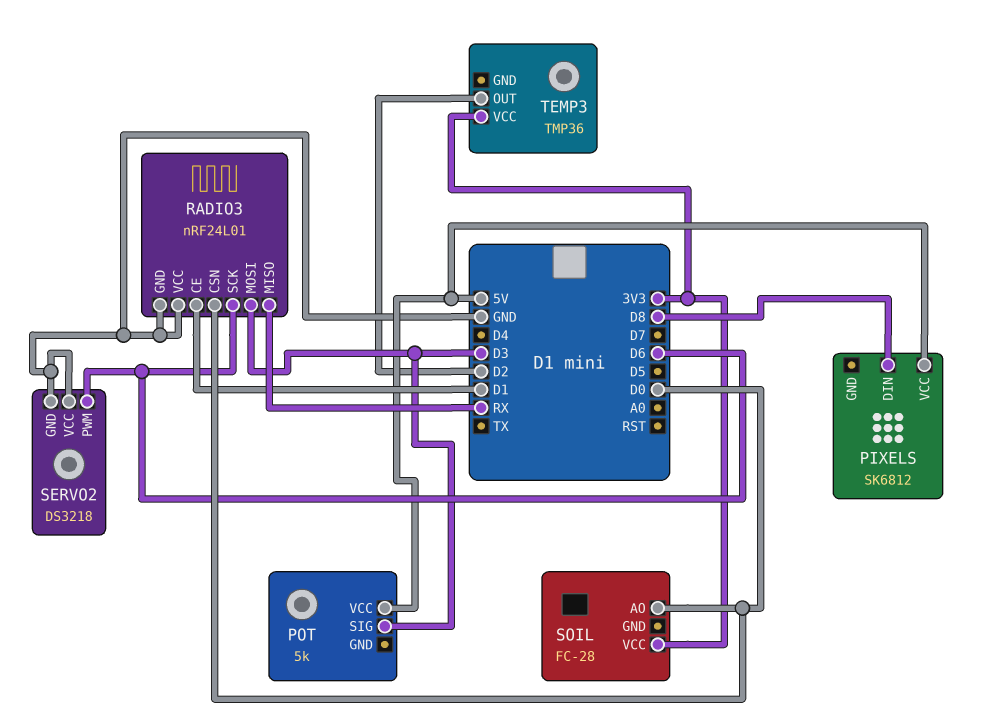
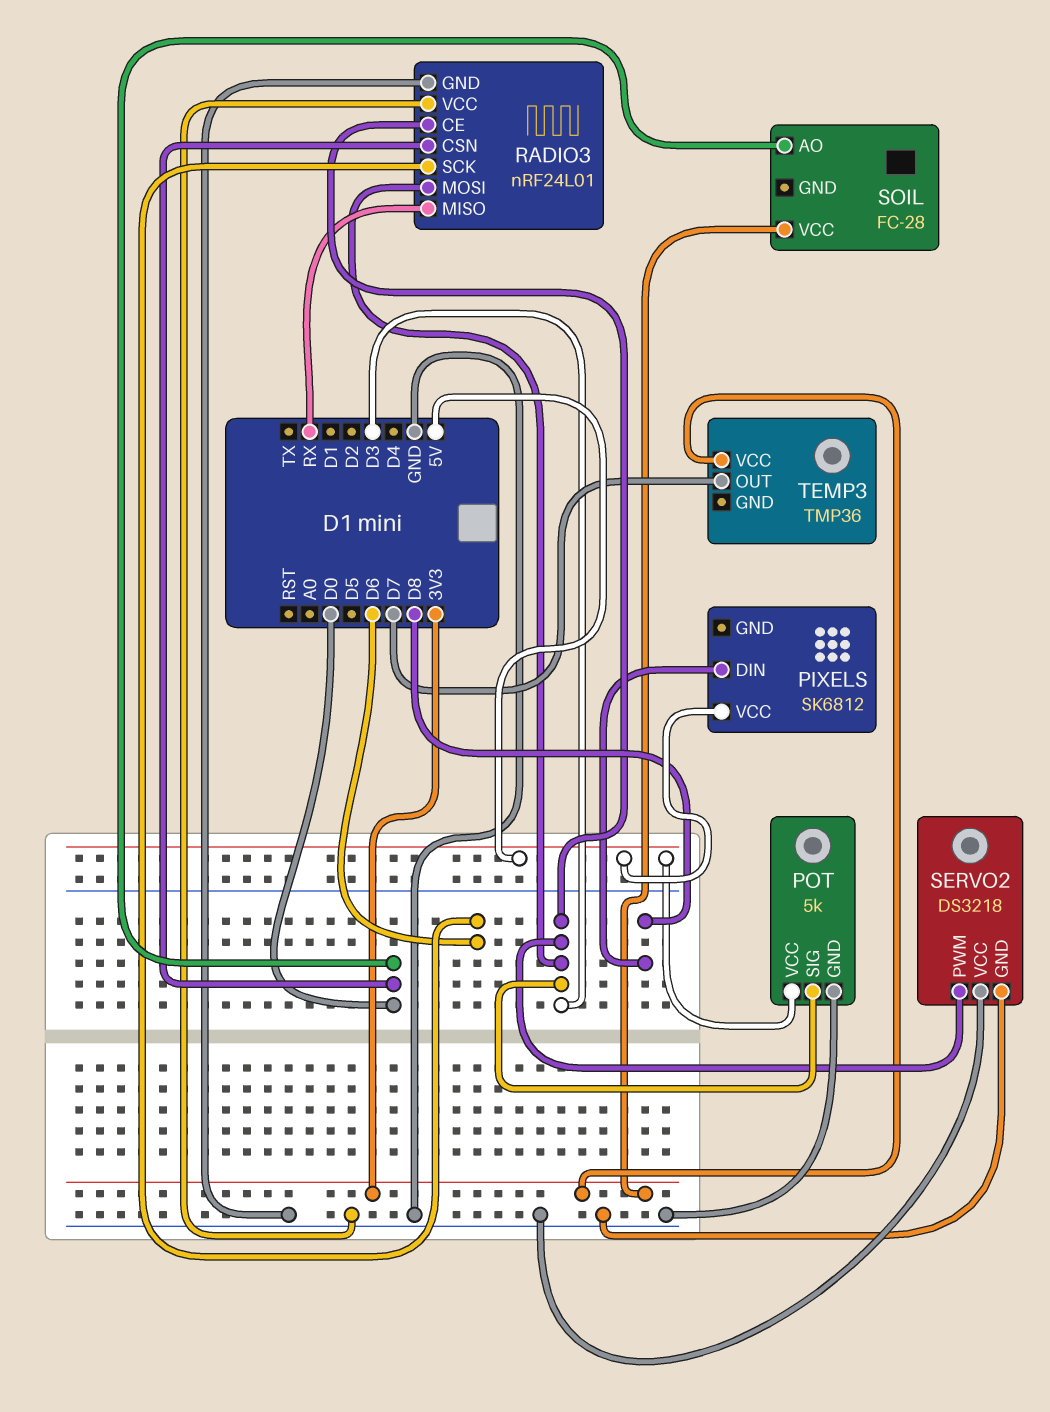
POT pin GND: none -> GND
RADIO3 pin CE: D1 -> D3
SERVO2 pin PWM: D6 -> D3
TEMP3 pin OUT: D2 -> D7

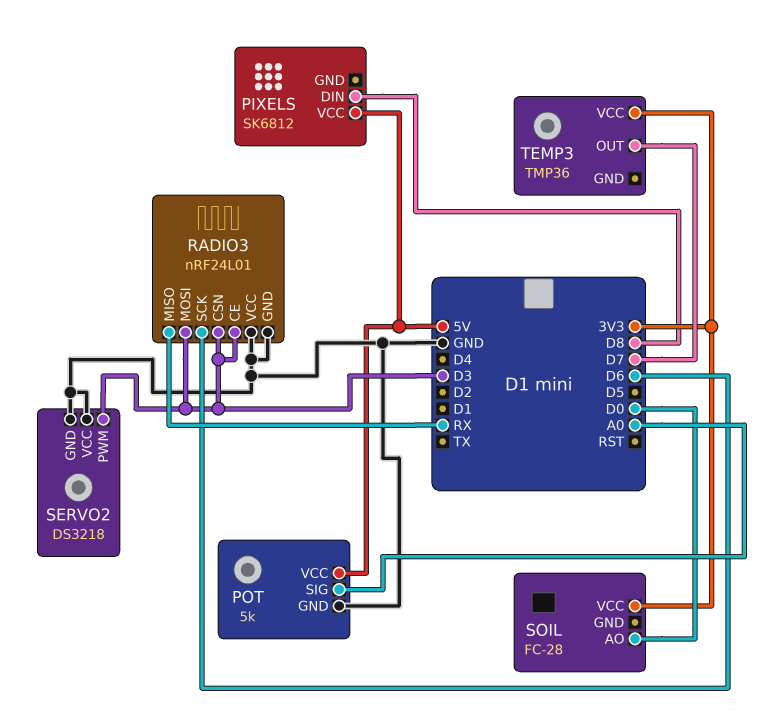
POT pin SIG: D3 -> A0
RADIO3 pin CSN: D0 -> D3

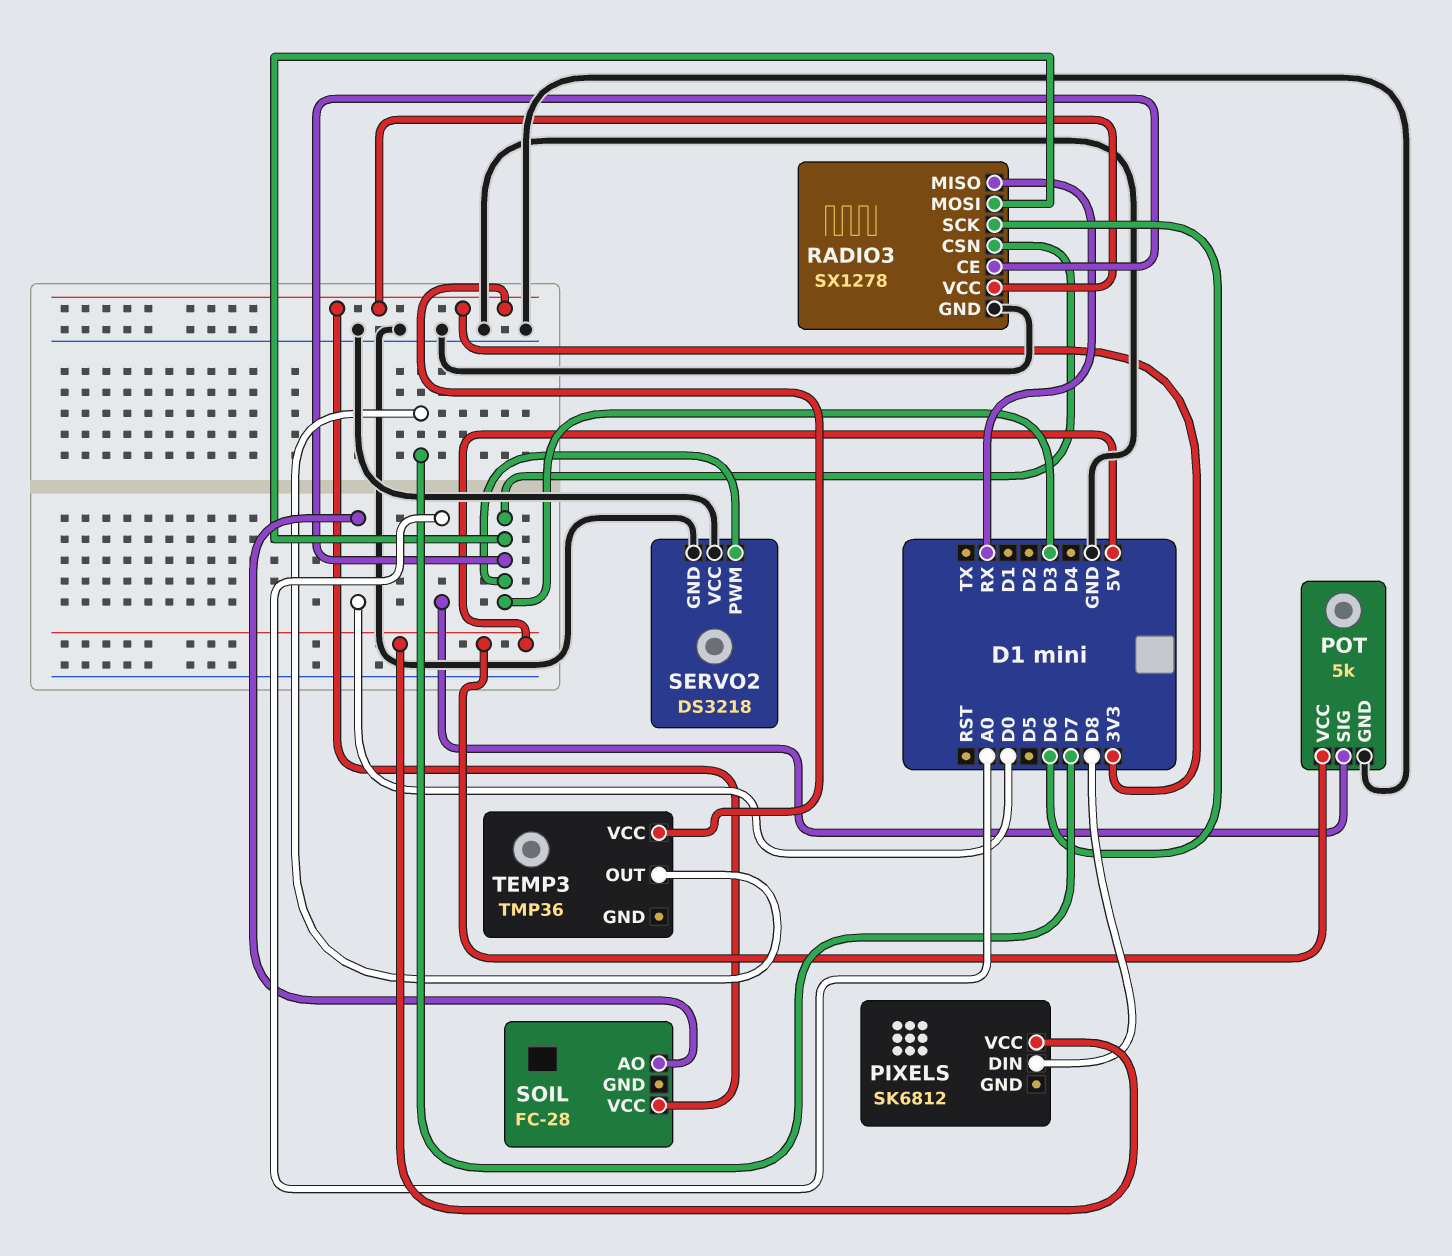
RADIO3: nRF24L01 -> SX1278
RADIO3 pin VCC: GND -> 3V3

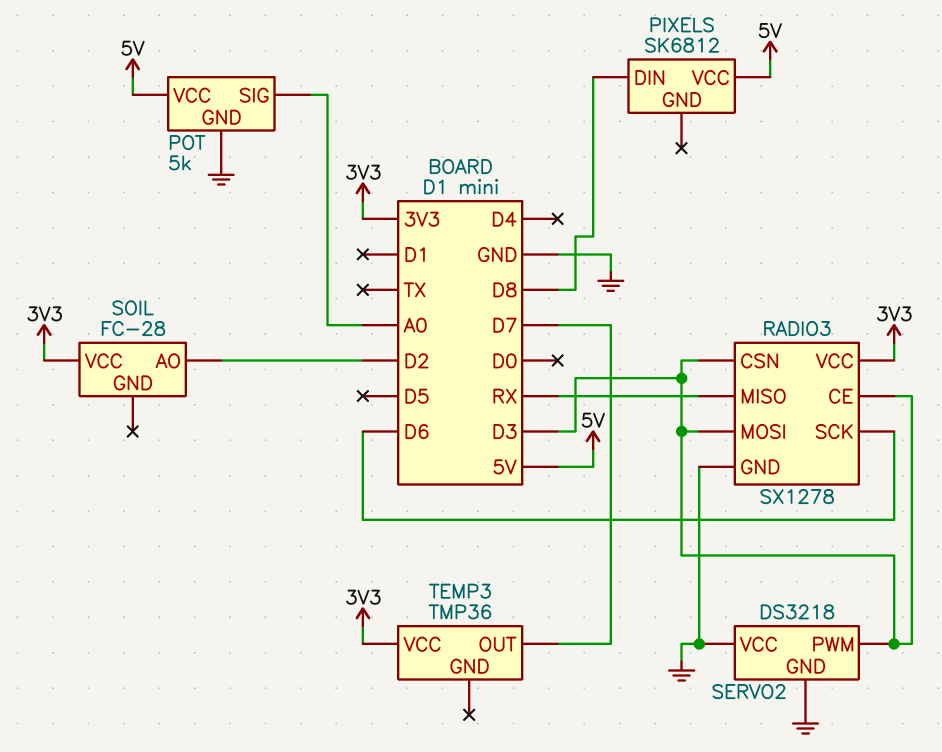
SOIL pin AO: D0 -> D2

